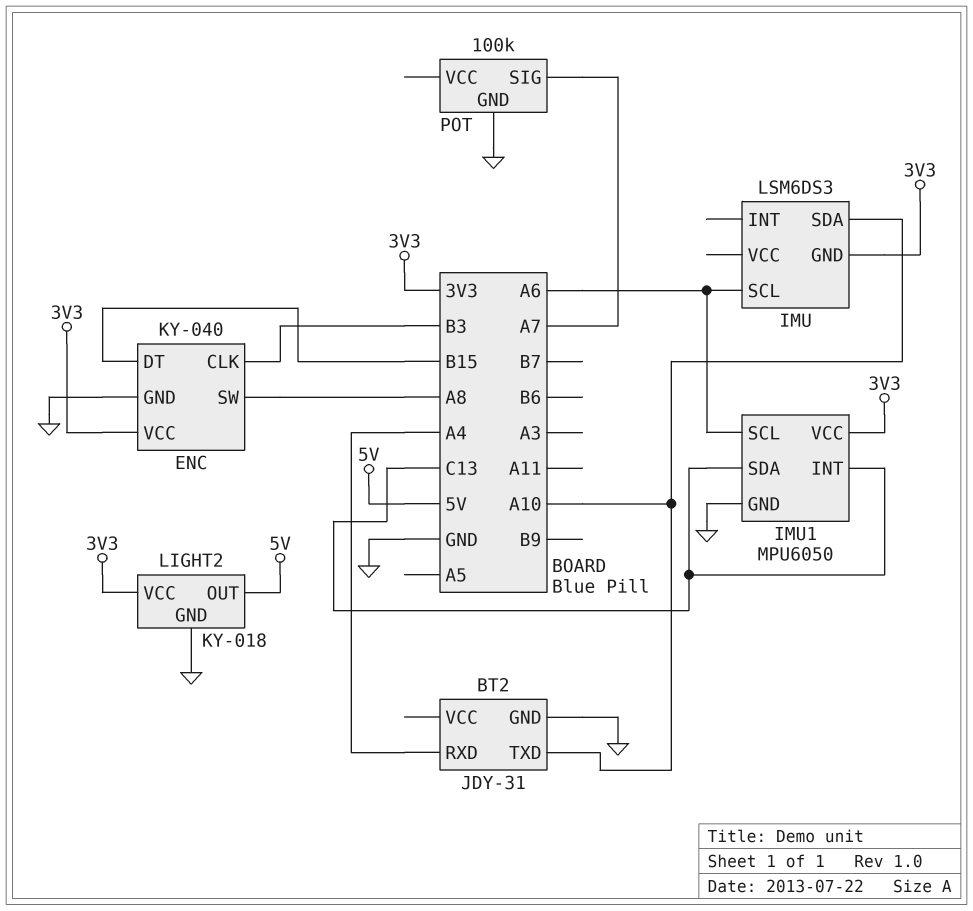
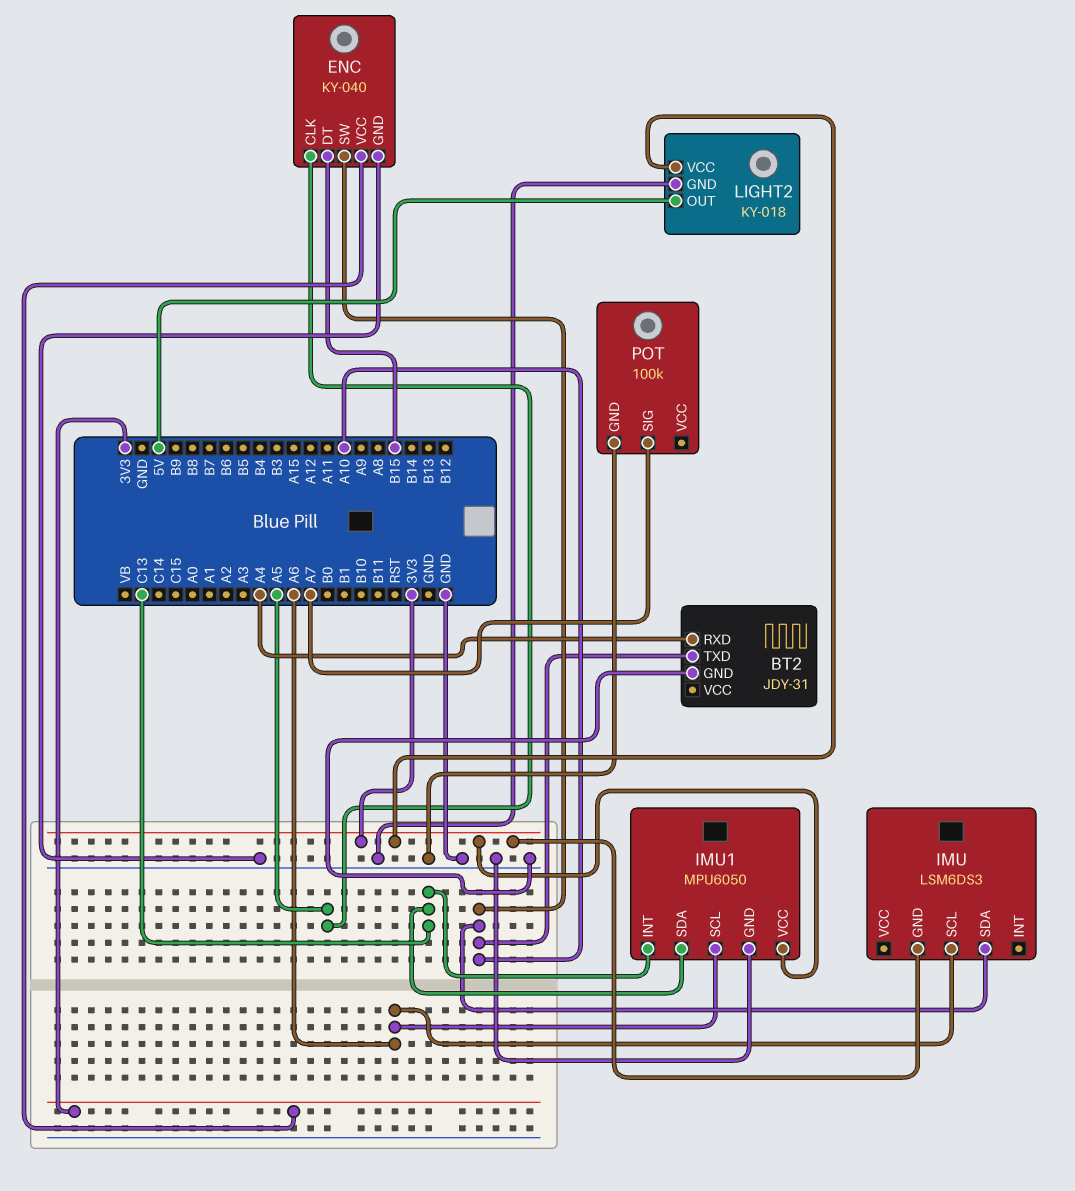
ENC pin CLK: B3 -> A5
ENC pin SW: A8 -> A10

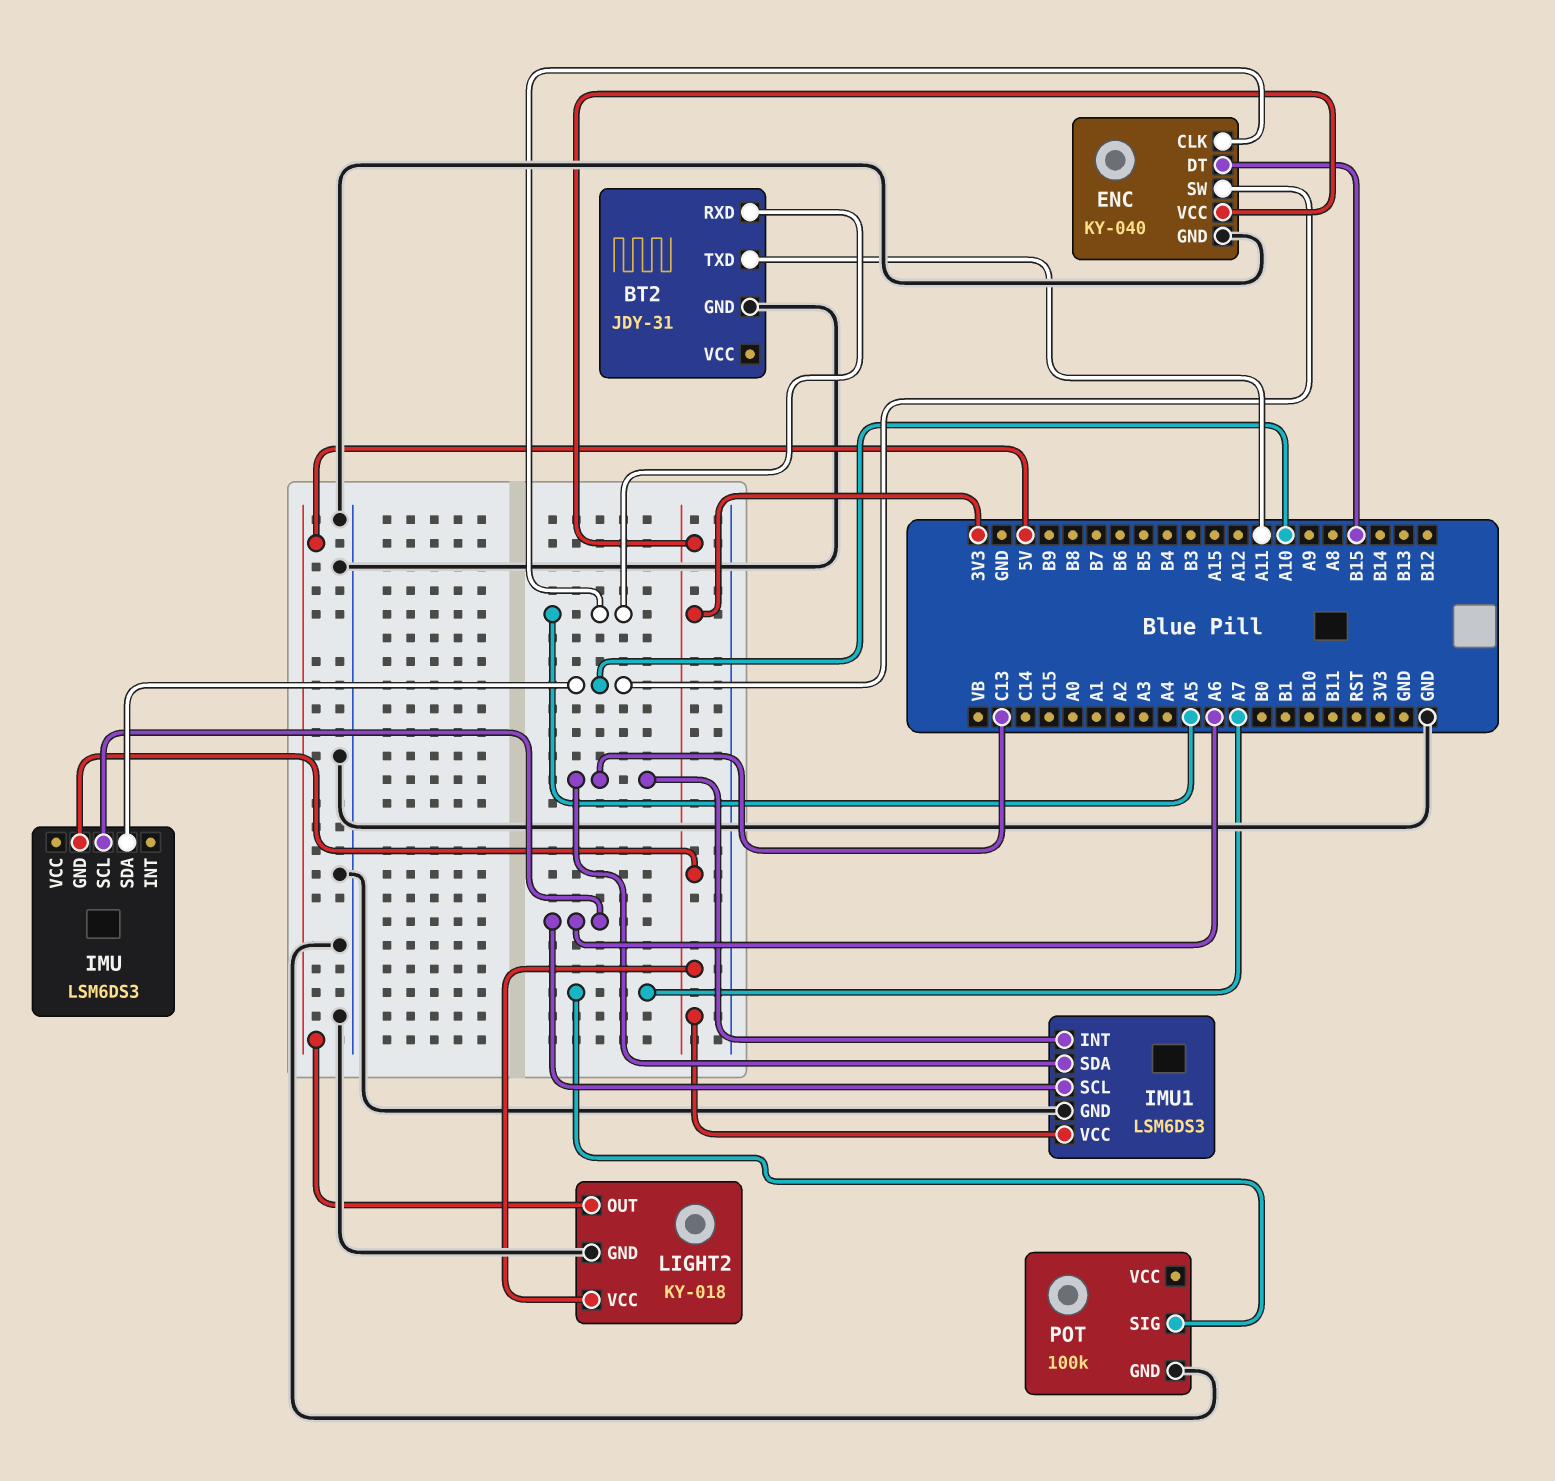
BT2 pin RXD: A4 -> A5
BT2 pin TXD: A10 -> A11
IMU1: MPU6050 -> LSM6DS3

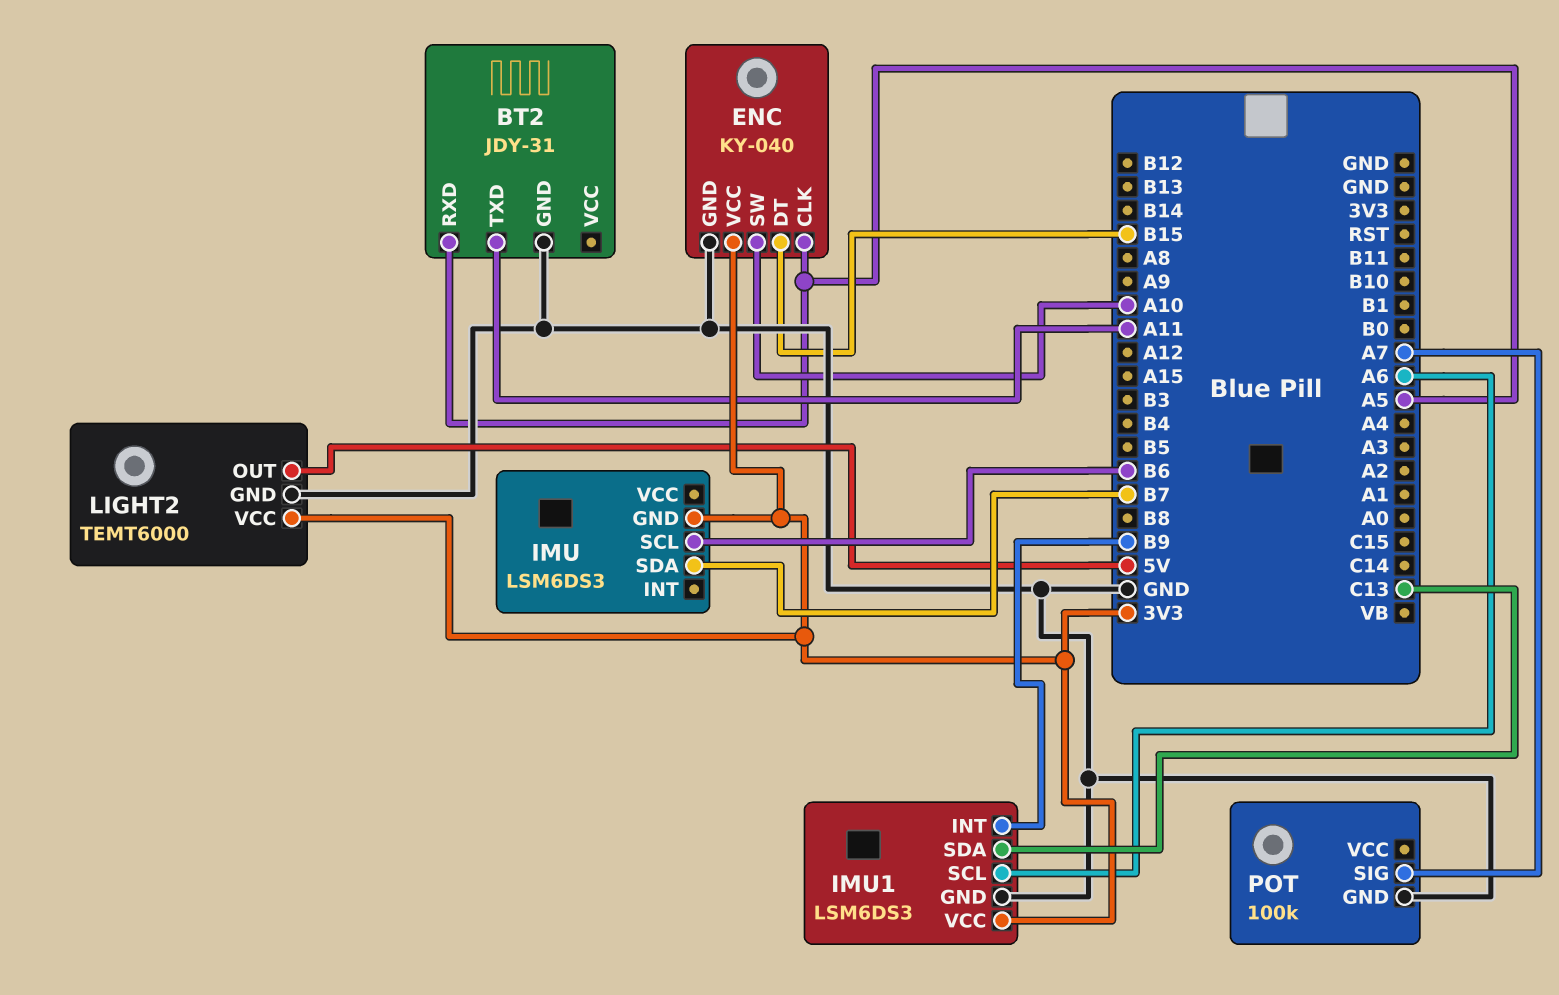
IMU pin SCL: A6 -> B6
IMU pin SDA: A10 -> B7
IMU1 pin INT: C13 -> B9
LIGHT2: KY-018 -> TEMT6000

